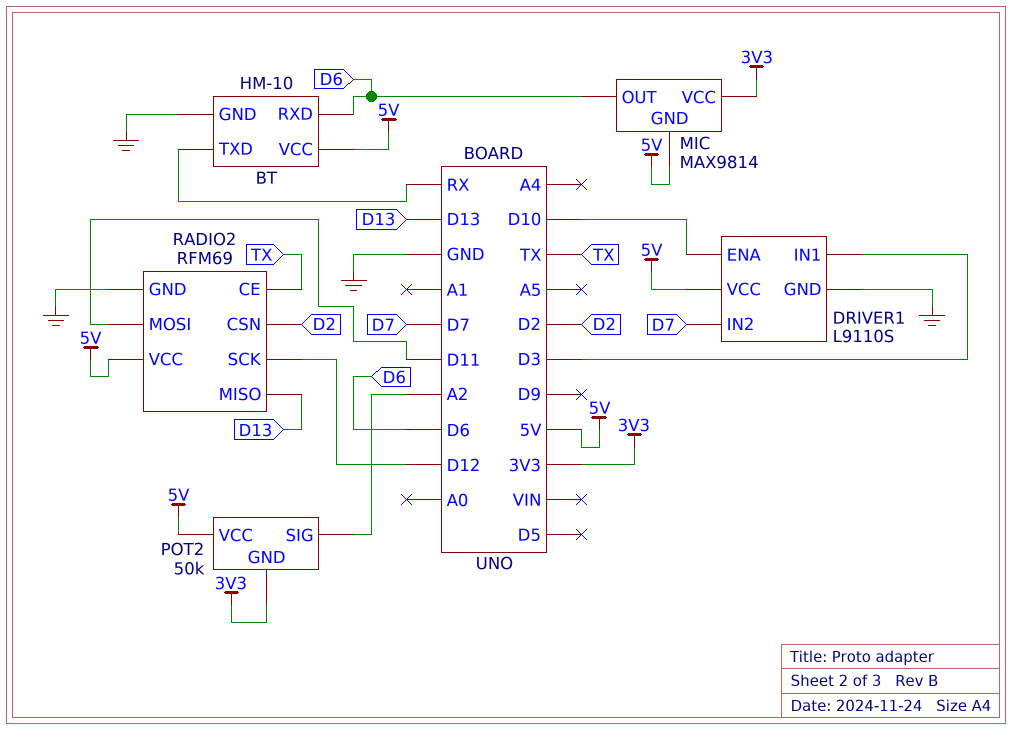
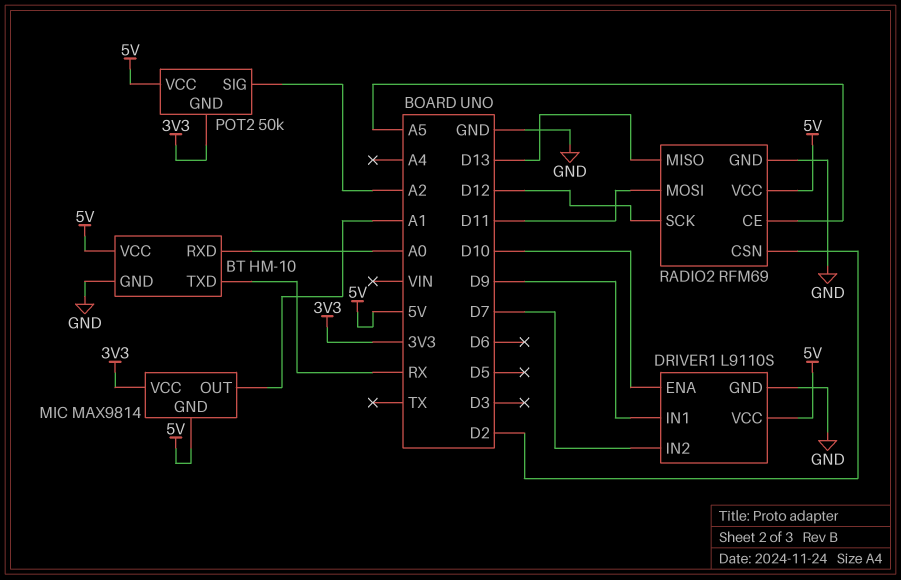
BT pin RXD: D6 -> A0
DRIVER1 pin IN1: D3 -> D9
MIC pin OUT: D6 -> A1
RADIO2 pin CE: TX -> A5

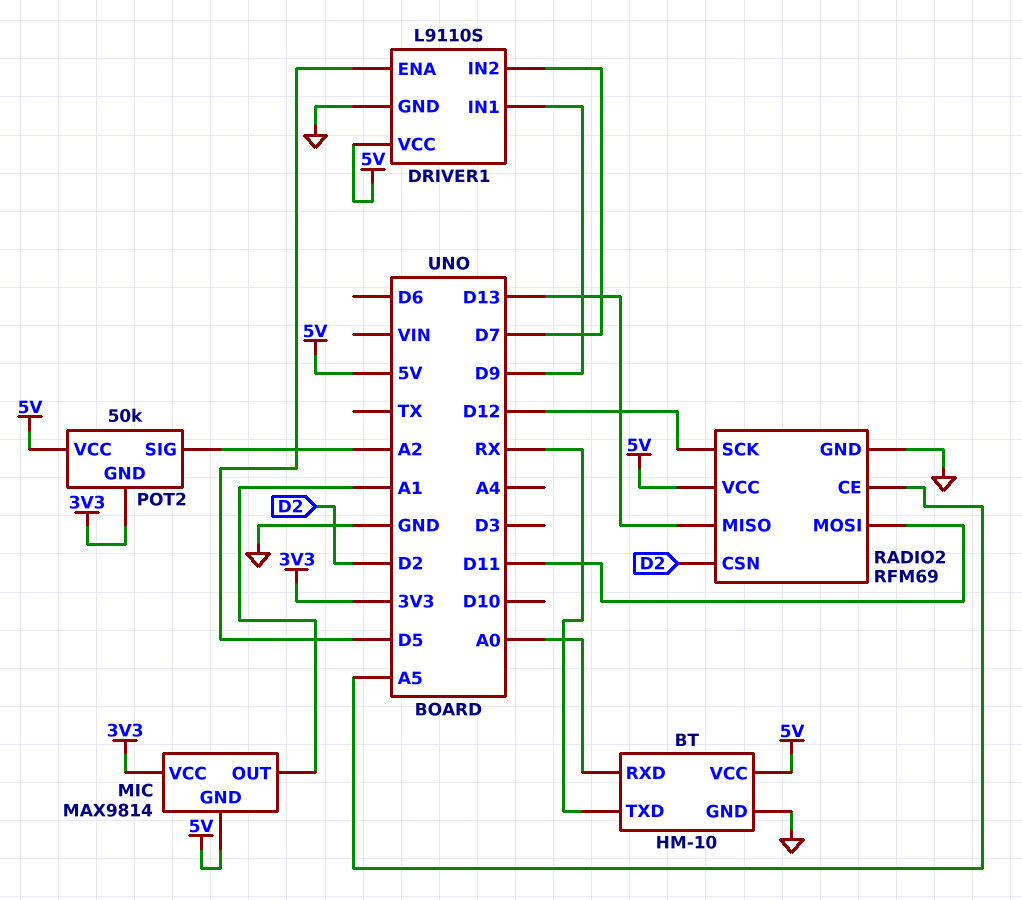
DRIVER1 pin ENA: D10 -> D5

